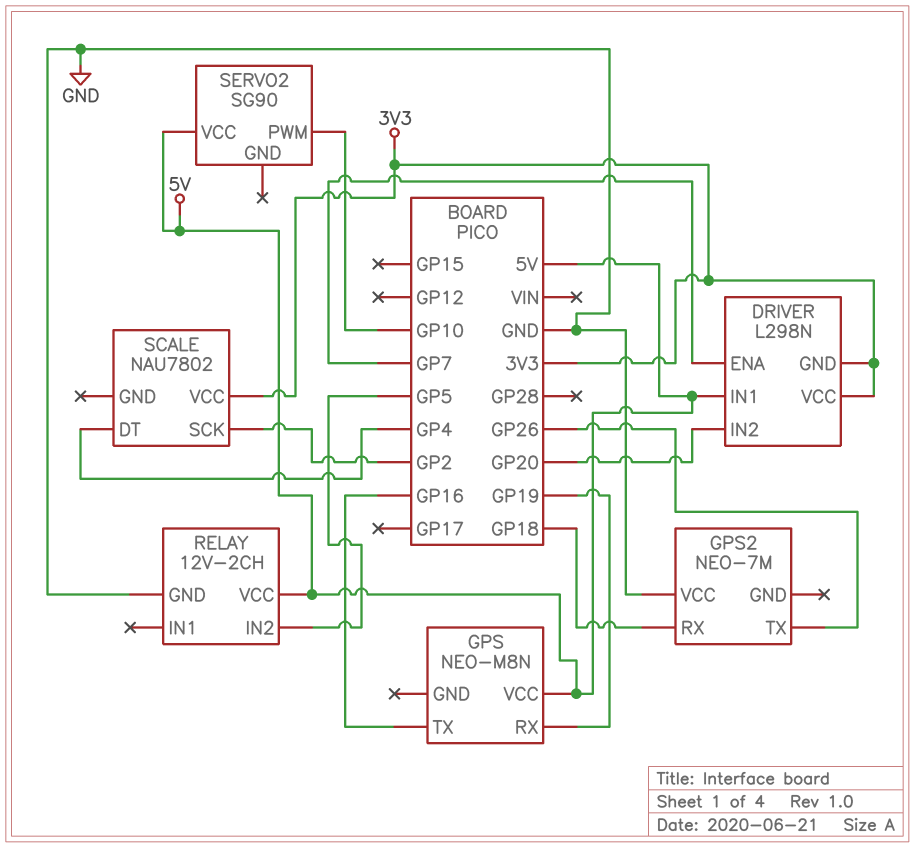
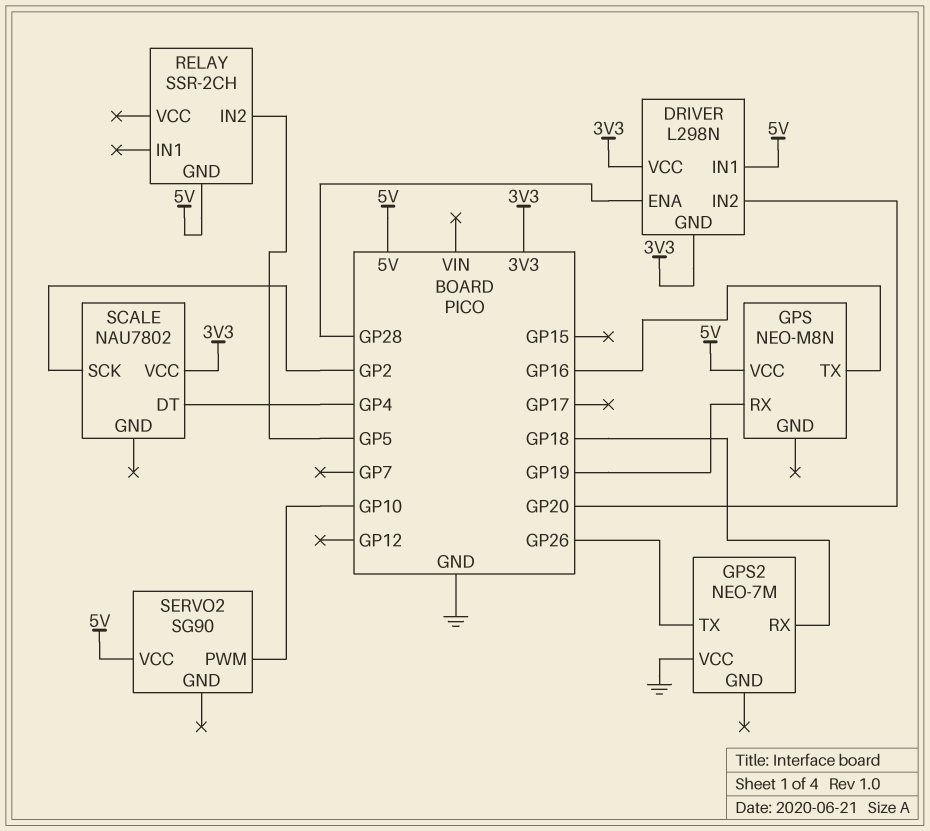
DRIVER pin ENA: GP7 -> GP28
RELAY: 12V-2CH -> SSR-2CH
RELAY pin GND: GND -> 5V
RELAY pin VCC: 5V -> none

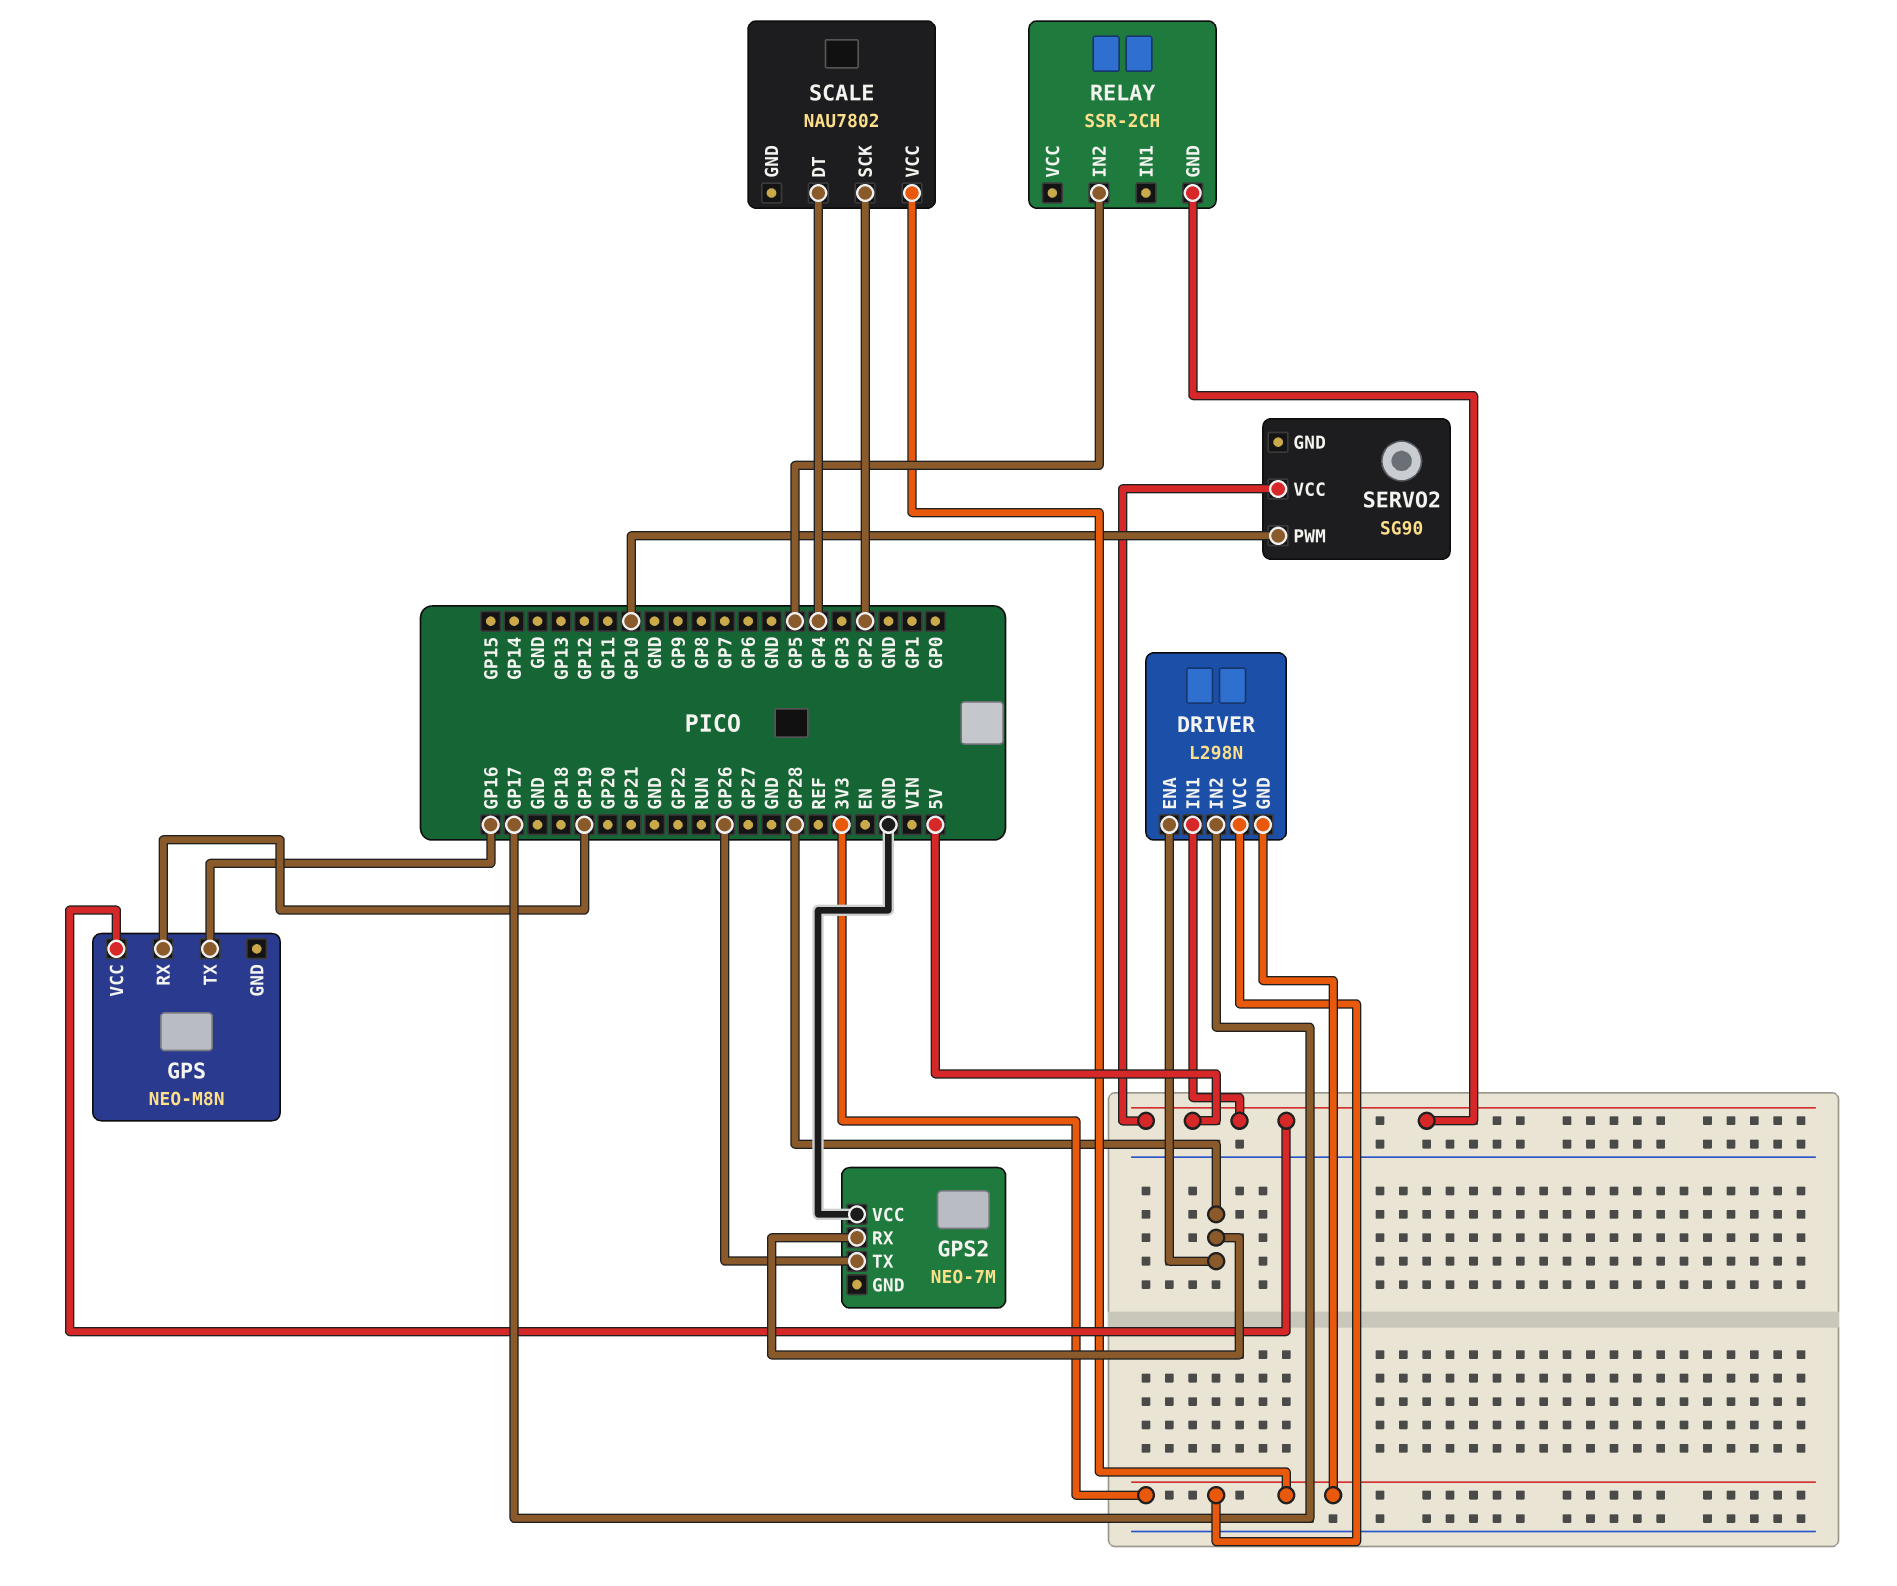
DRIVER pin IN2: GP20 -> GP17
GPS2 pin RX: GP18 -> GP28

